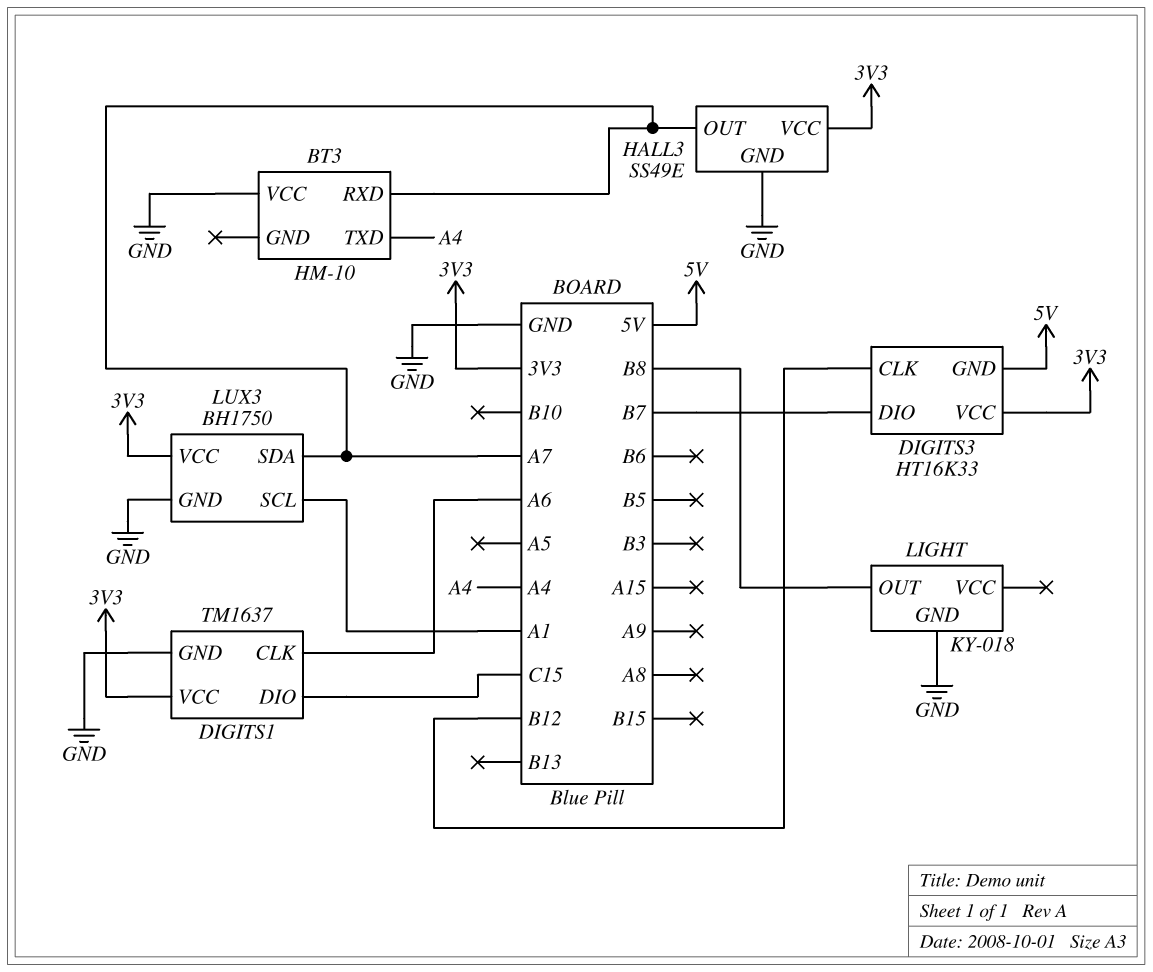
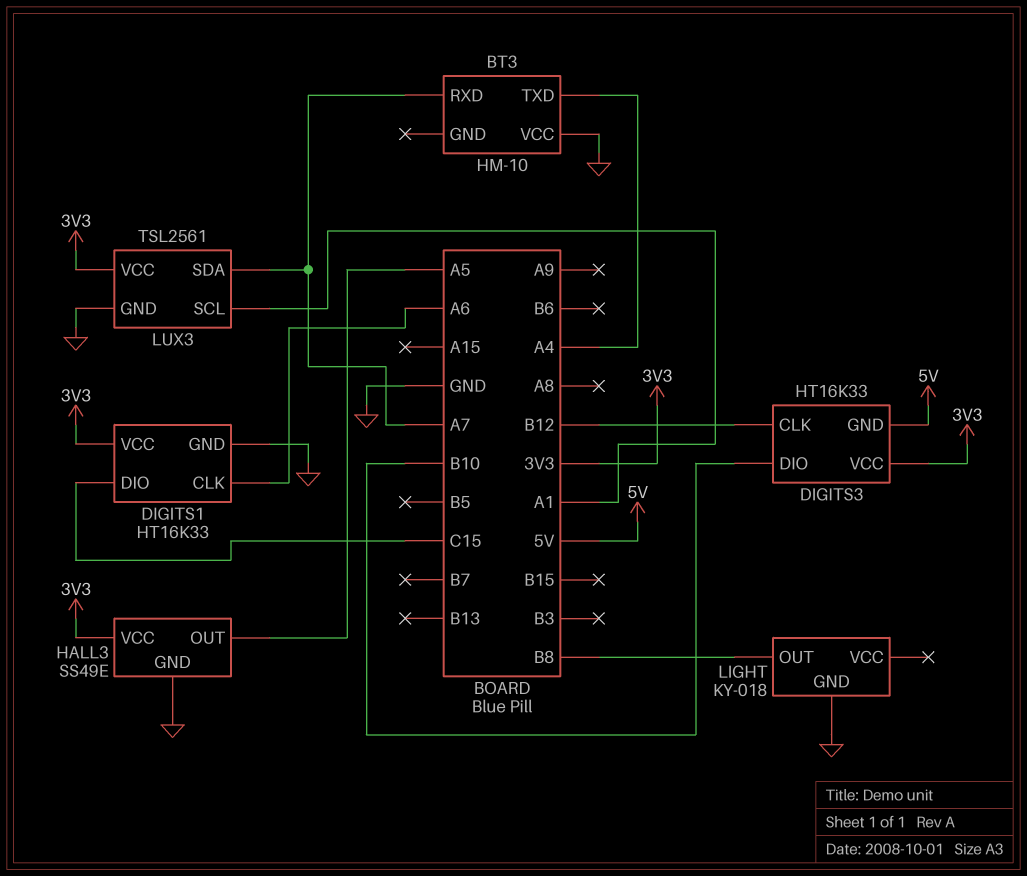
DIGITS1: TM1637 -> HT16K33
DIGITS3 pin DIO: B7 -> B10
HALL3 pin OUT: A7 -> A5
LUX3: BH1750 -> TSL2561

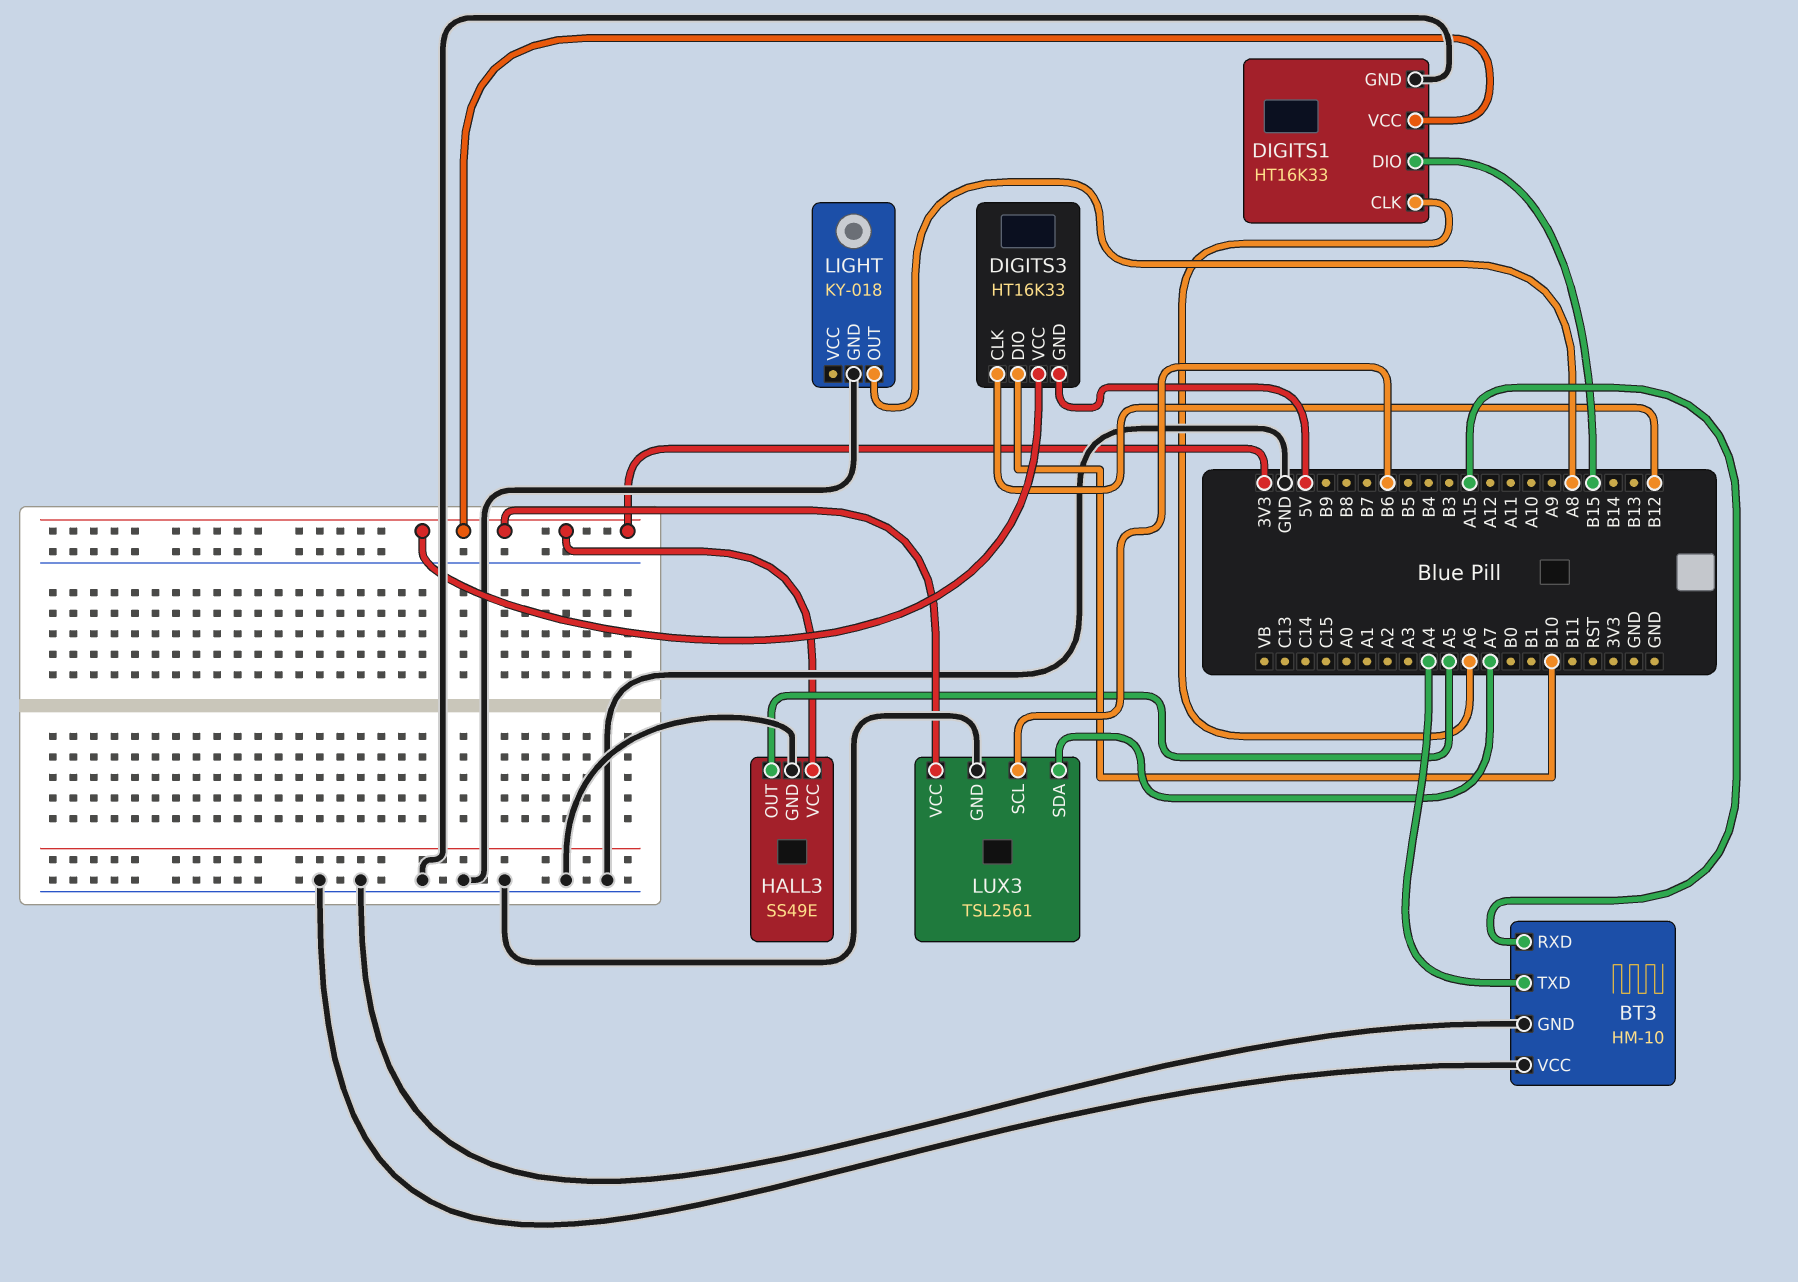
BT3 pin GND: none -> GND
BT3 pin RXD: A7 -> A15
DIGITS1 pin DIO: C15 -> B15
LIGHT pin OUT: B8 -> A8
LUX3 pin SCL: A1 -> B6

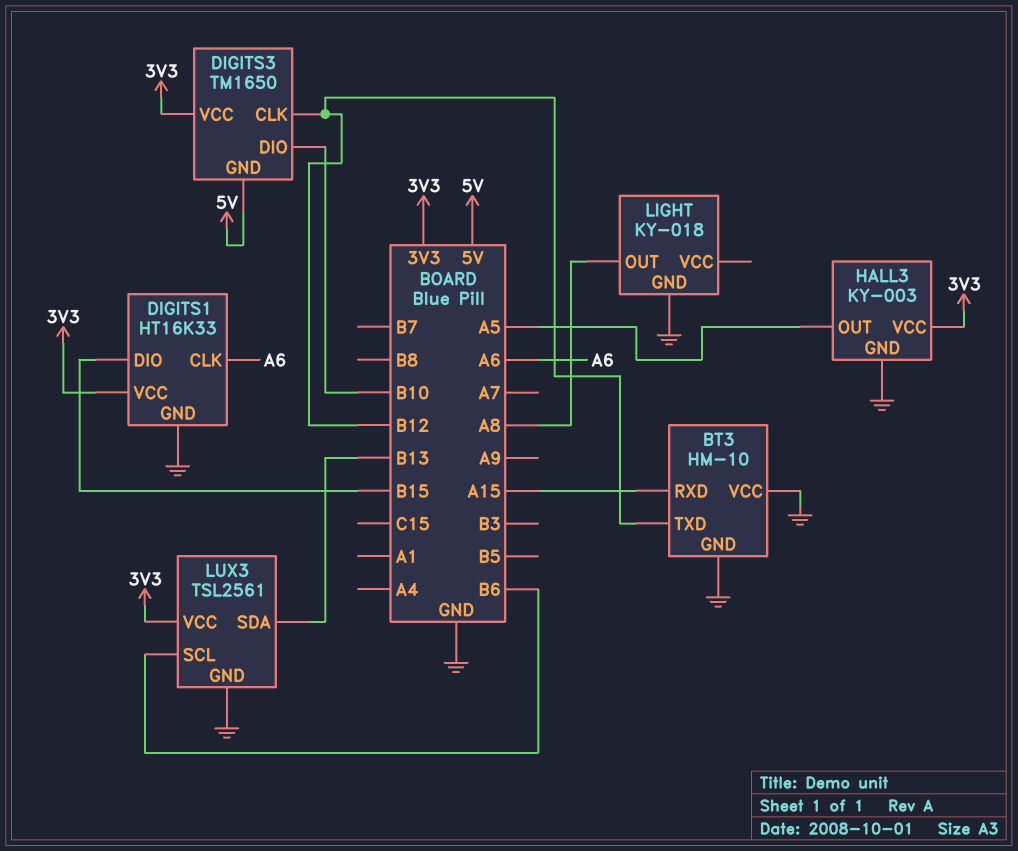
BT3 pin TXD: A4 -> B12
DIGITS3: HT16K33 -> TM1650
HALL3: SS49E -> KY-003
LUX3 pin SDA: A7 -> B13

